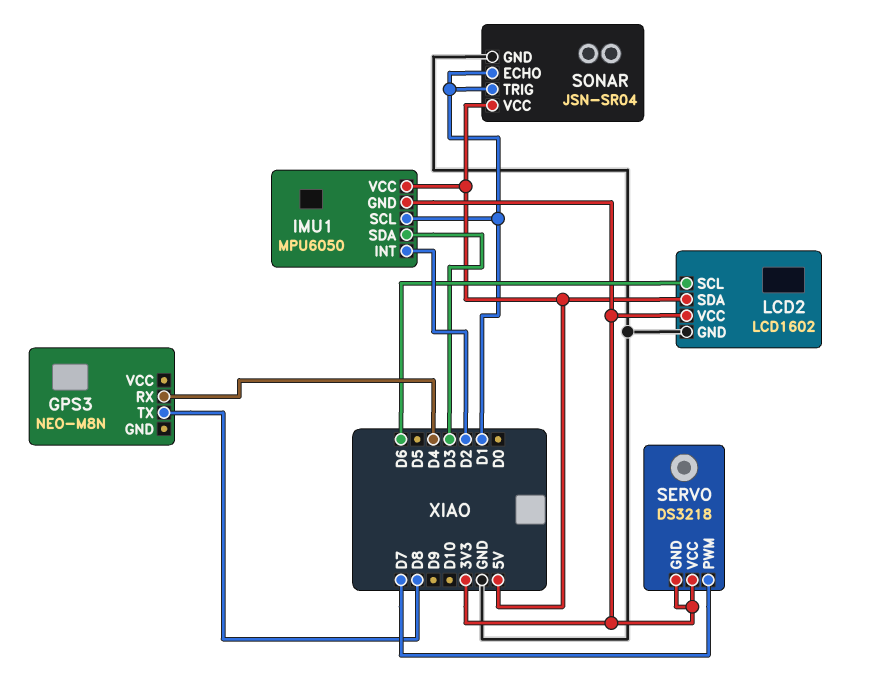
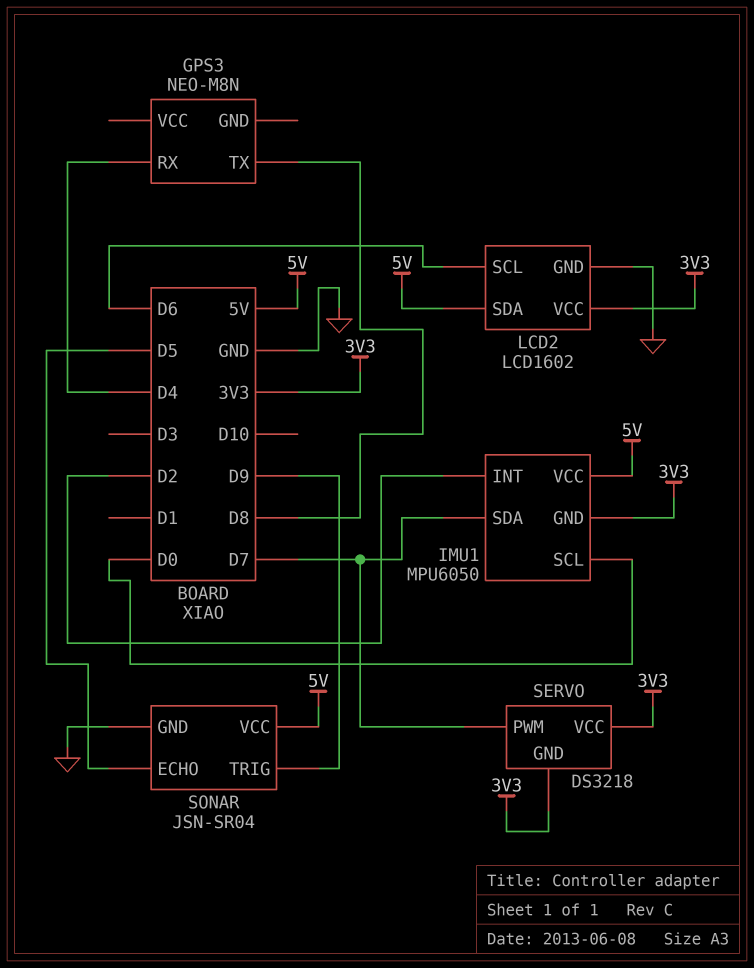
IMU1 pin SCL: D1 -> D0
IMU1 pin SDA: D3 -> D7
SONAR pin ECHO: D1 -> D5
SONAR pin TRIG: D1 -> D9

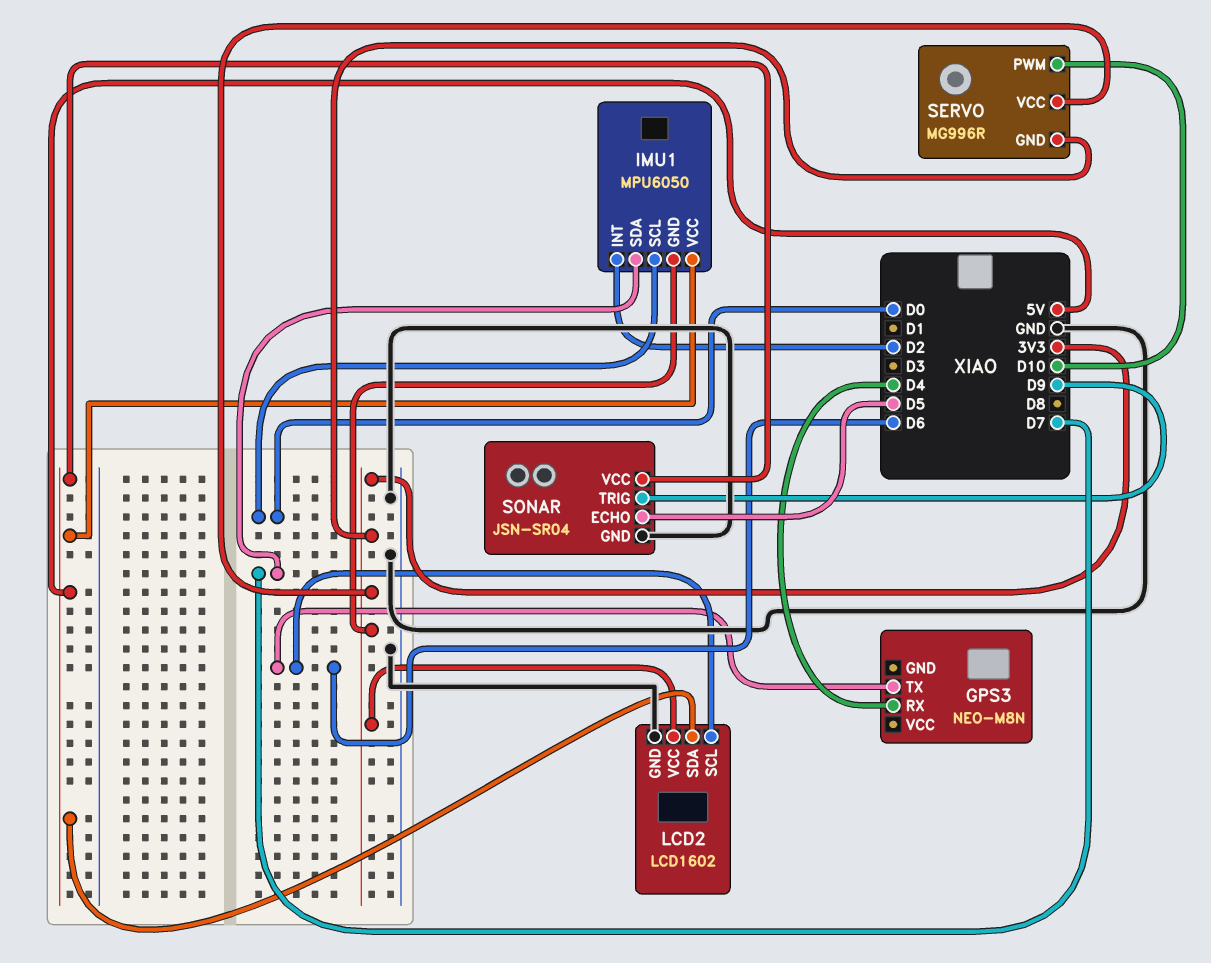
GPS3 pin TX: D8 -> D6
SERVO: DS3218 -> MG996R
SERVO pin PWM: D7 -> D10

